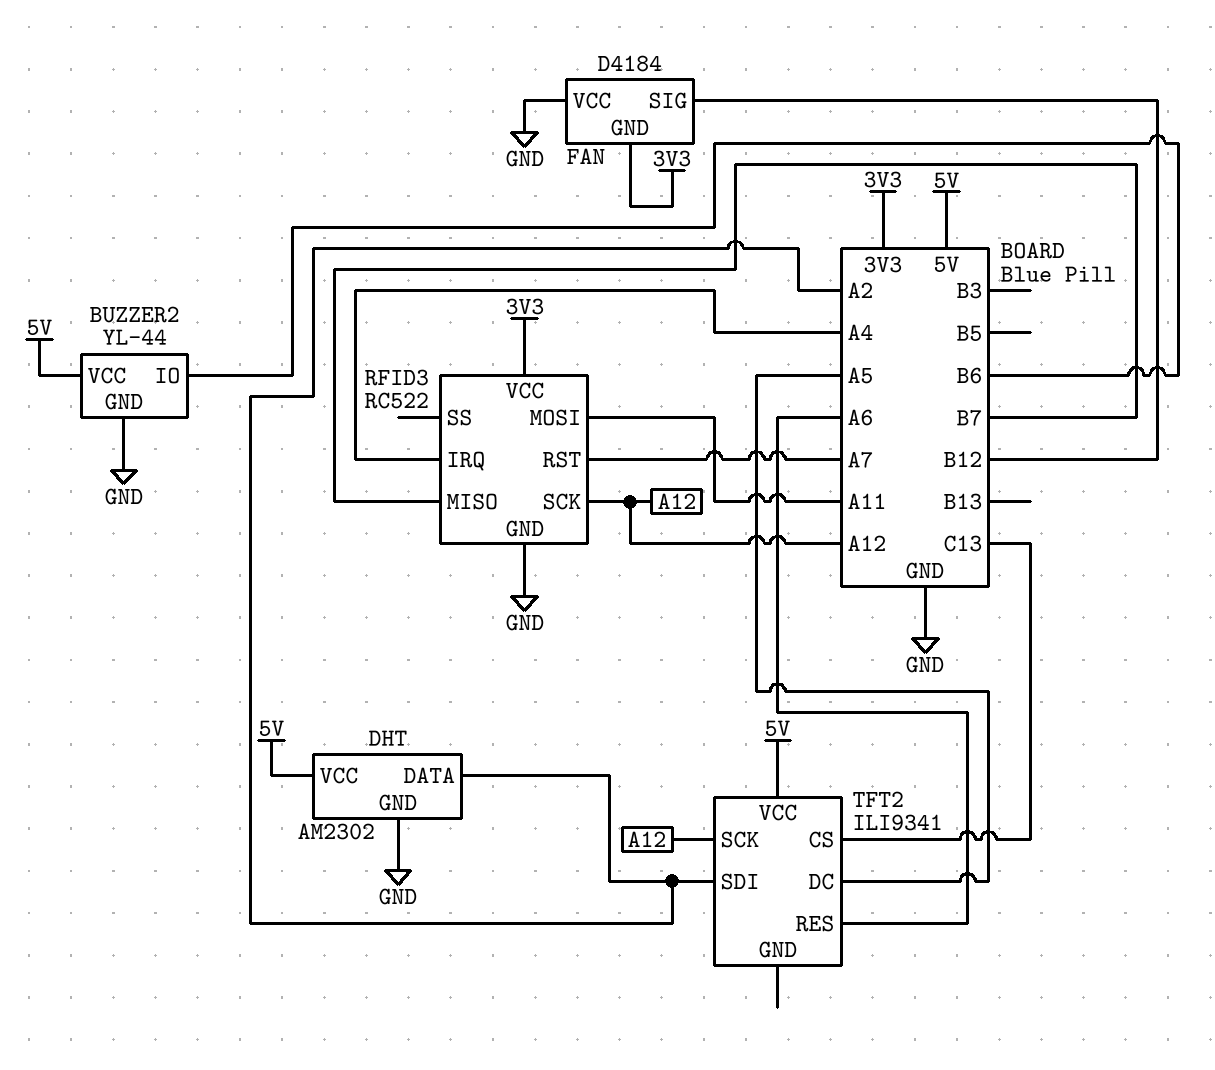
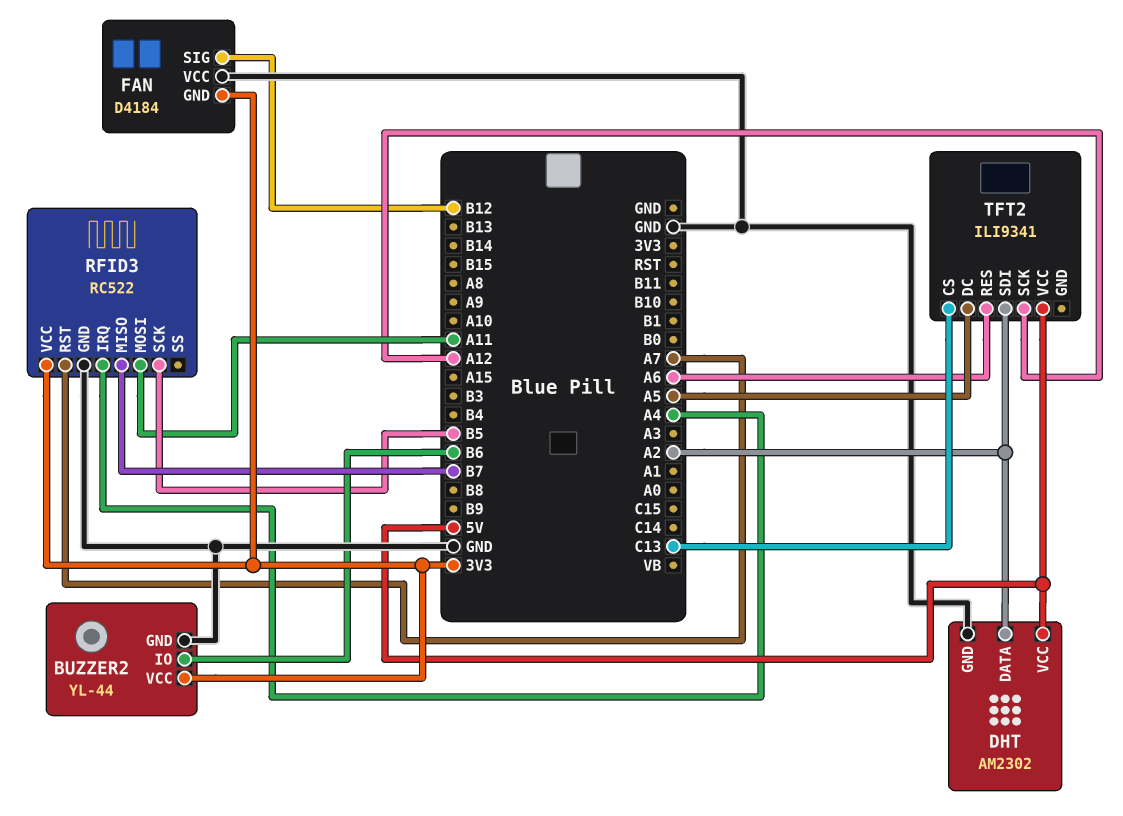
BUZZER2 pin VCC: 5V -> 3V3
RFID3 pin SCK: A12 -> B5

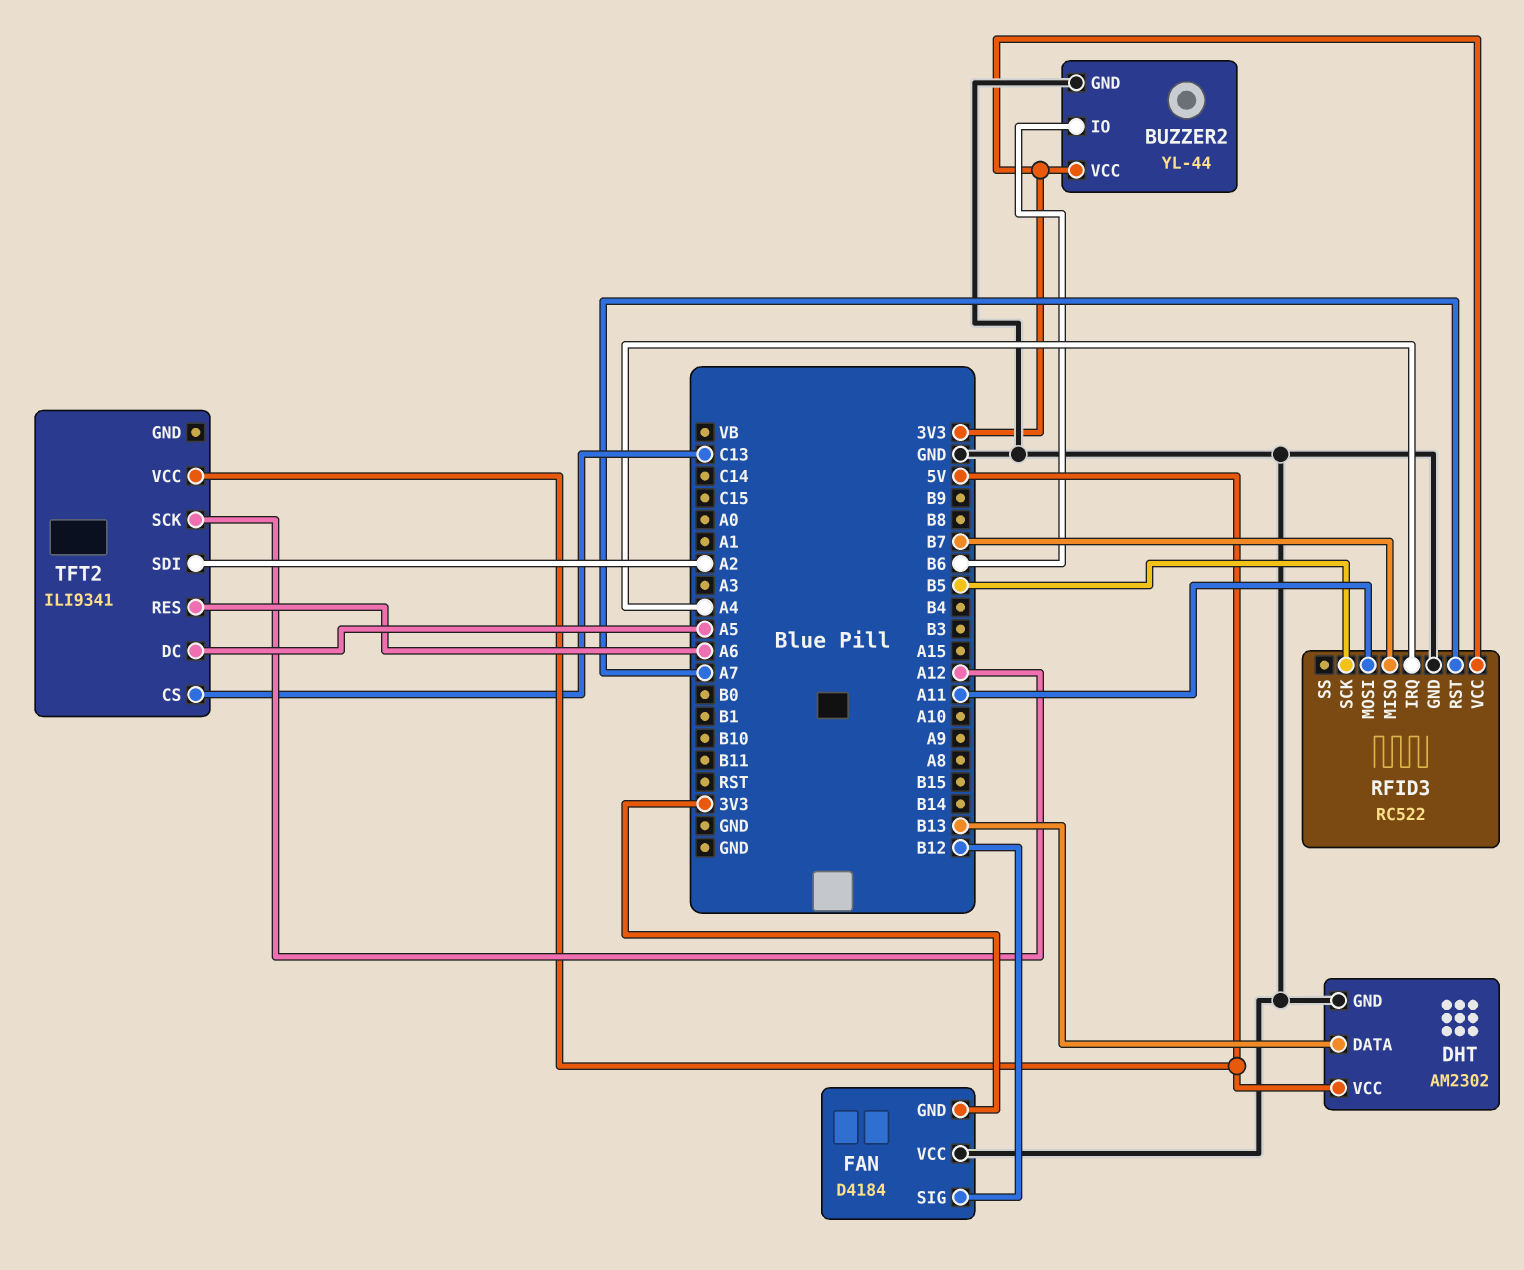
DHT pin DATA: A2 -> B13

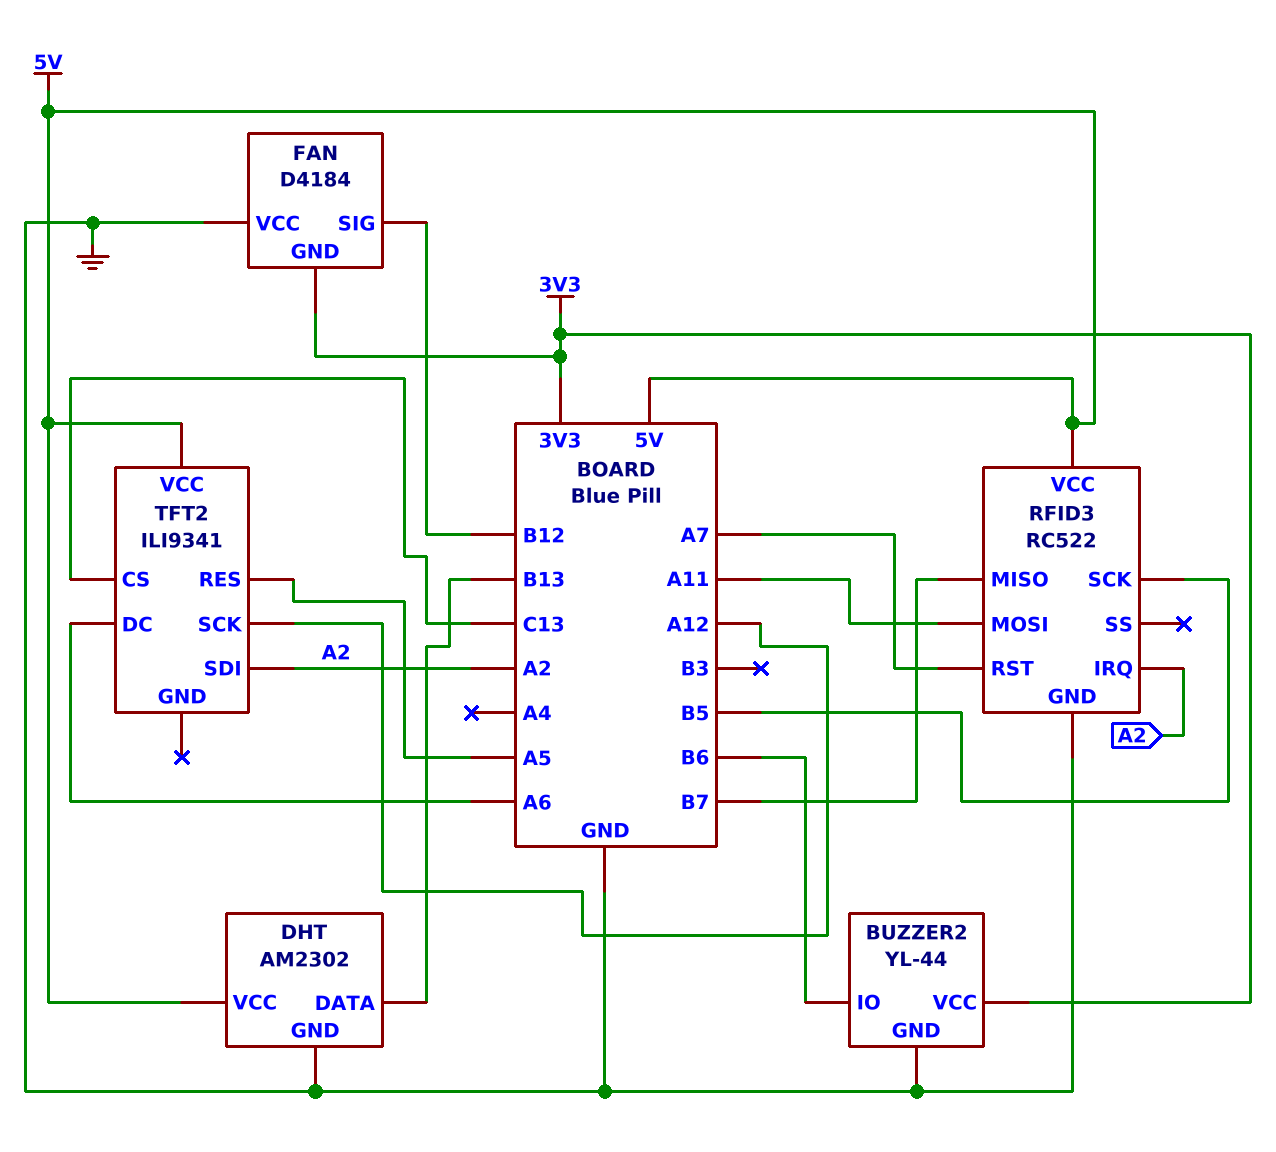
RFID3 pin IRQ: A4 -> A2
RFID3 pin VCC: 3V3 -> 5V
TFT2 pin DC: A5 -> A6
TFT2 pin RES: A6 -> A5

